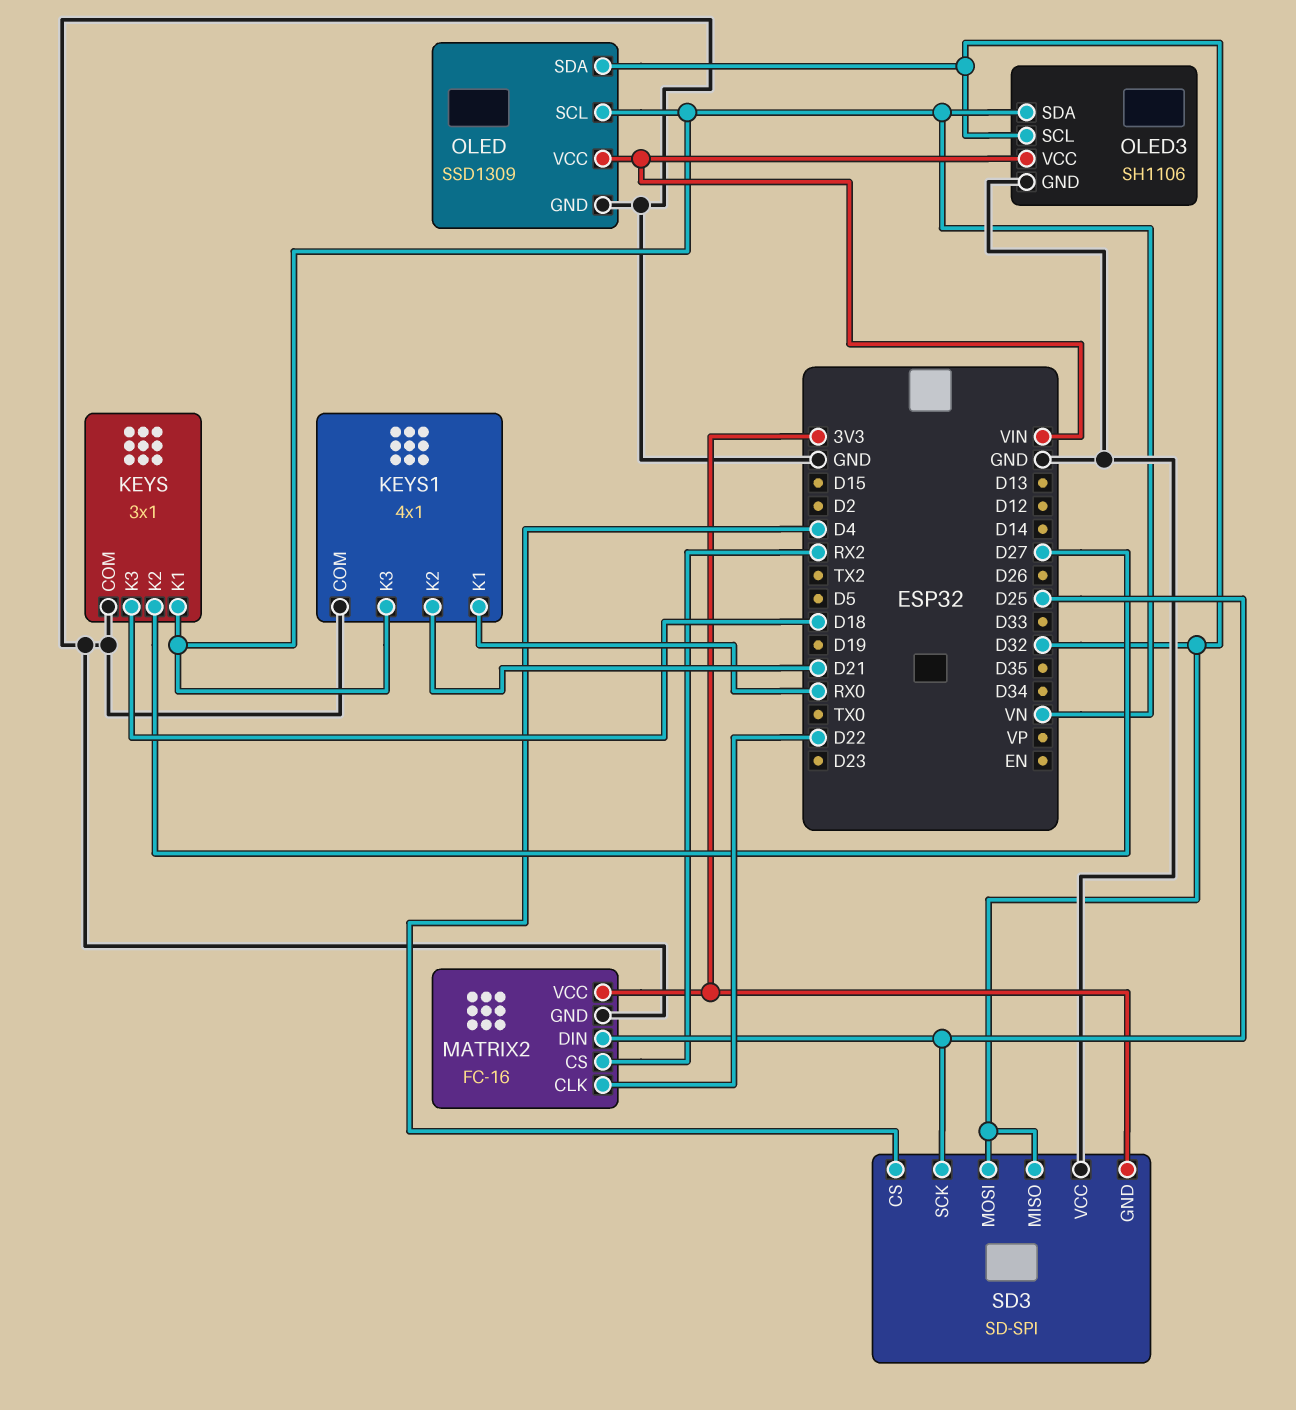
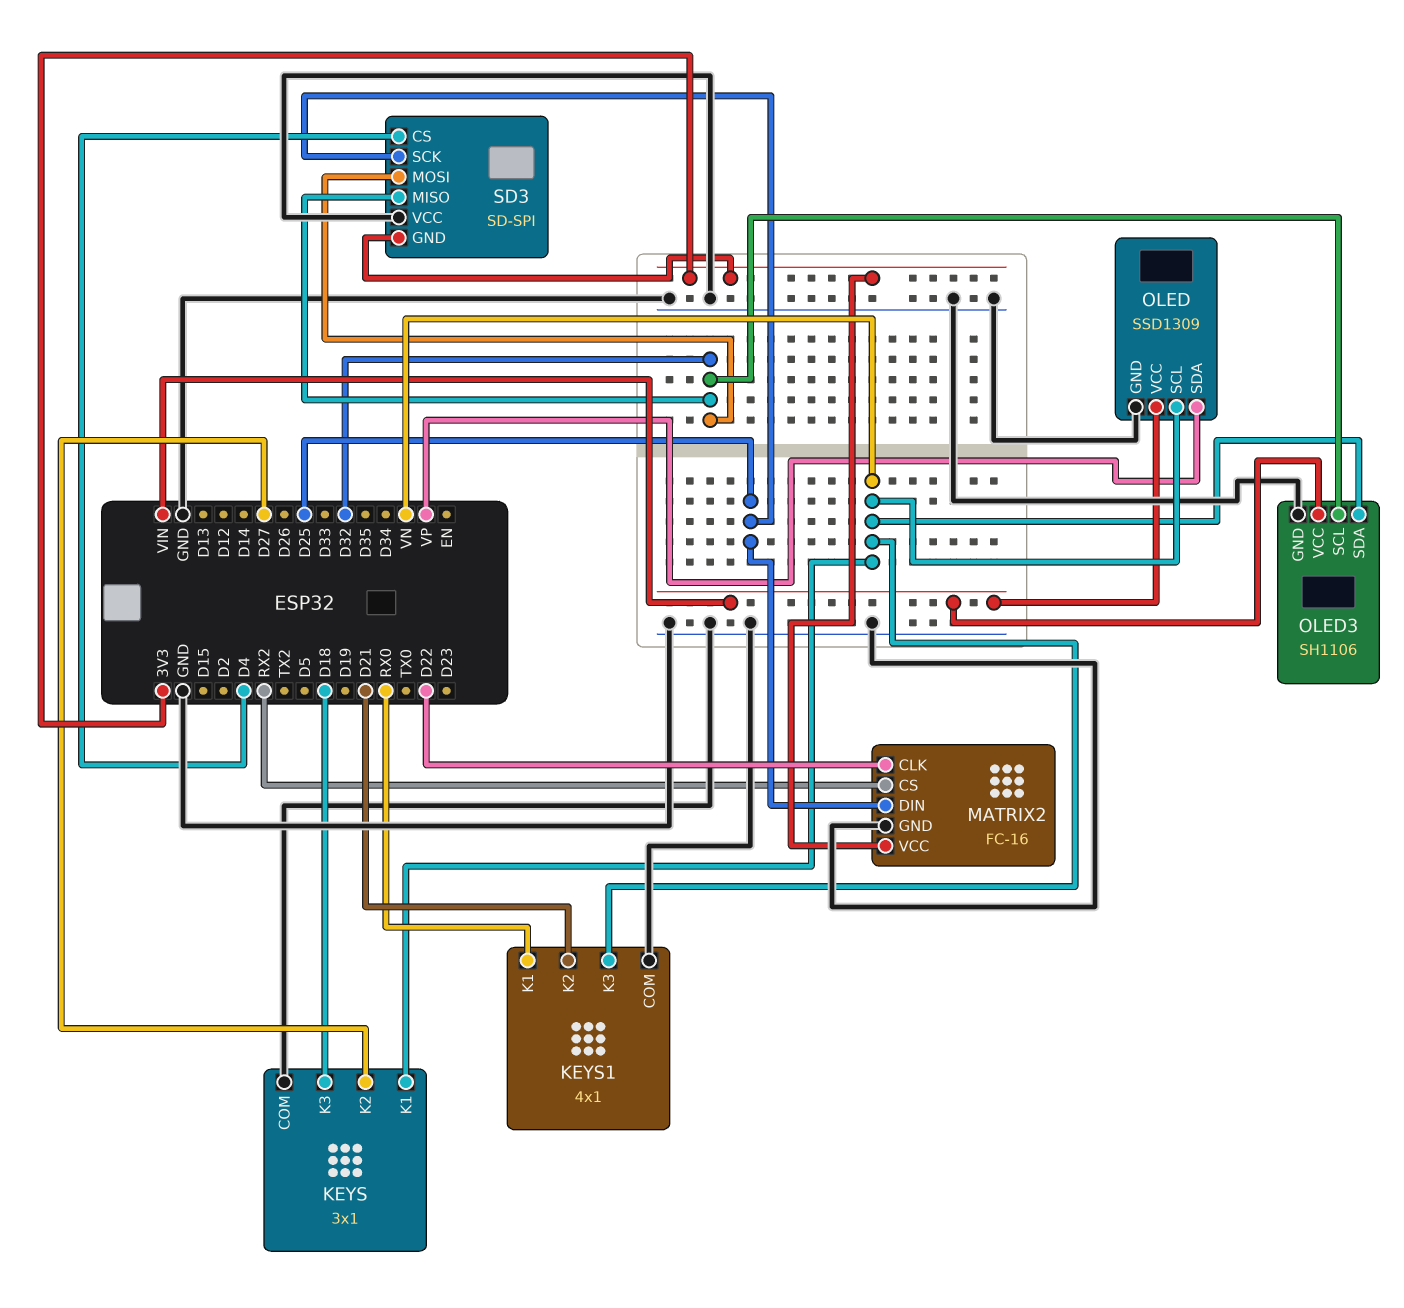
OLED pin SDA: D32 -> VP

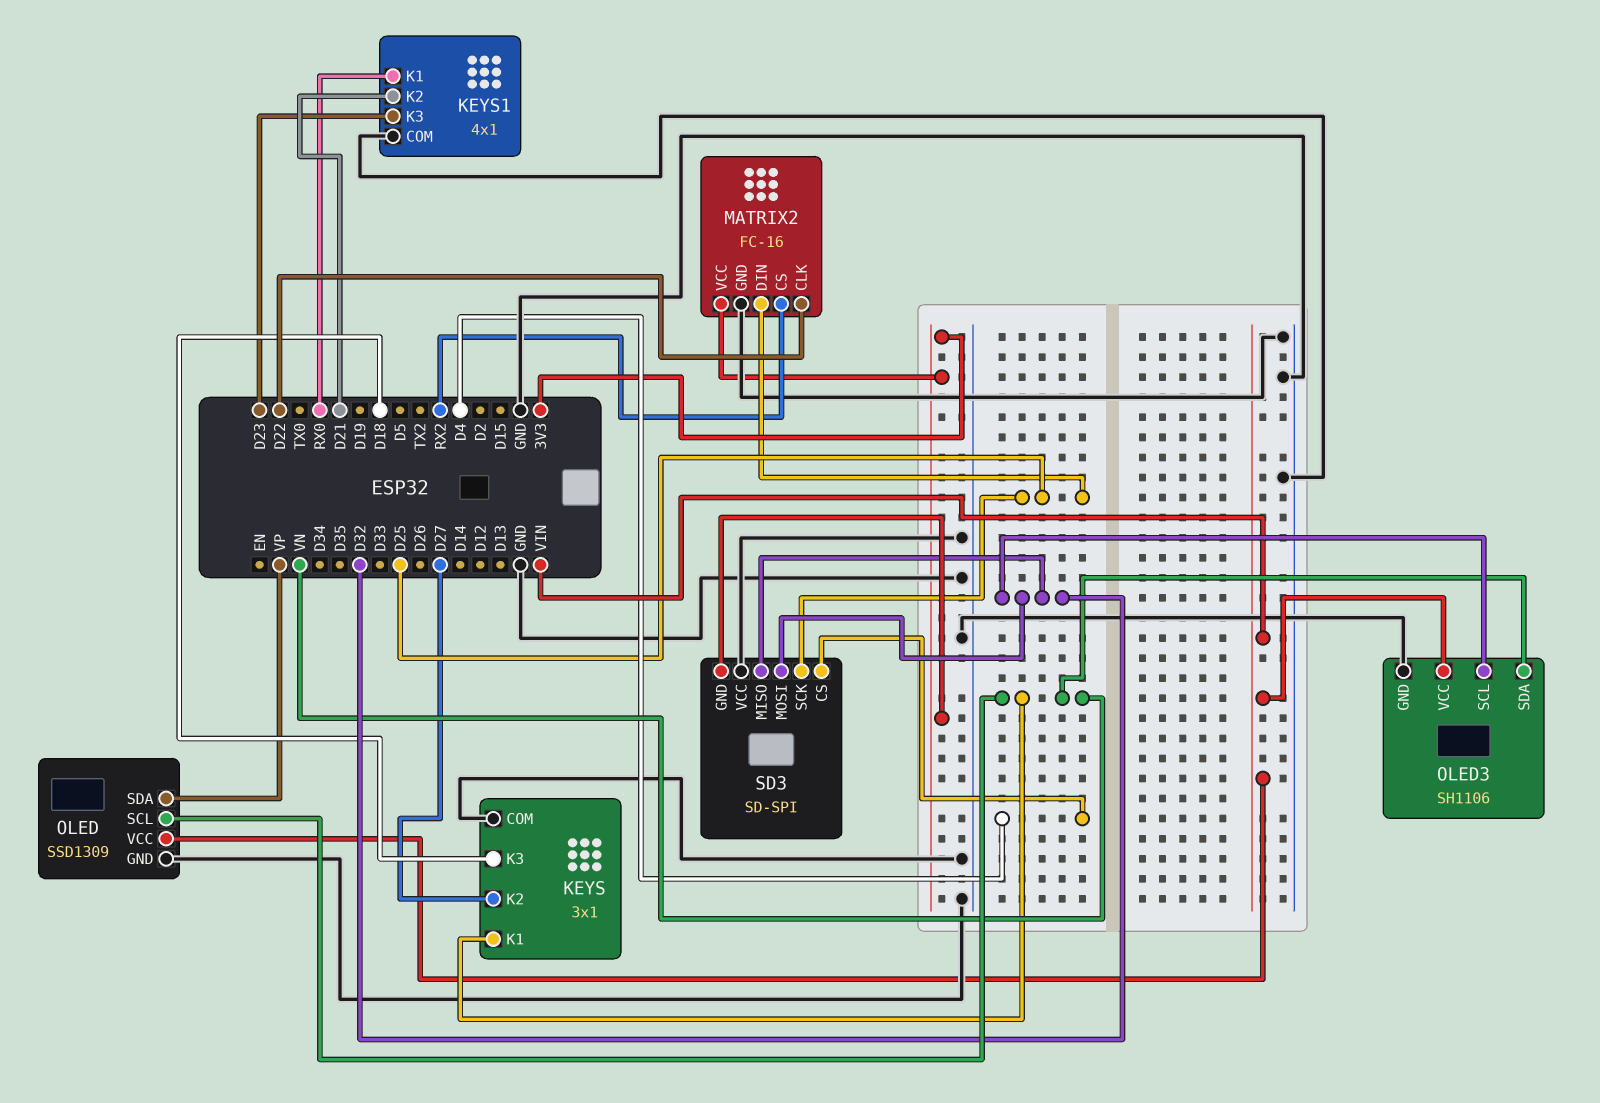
KEYS1 pin K3: VN -> D23

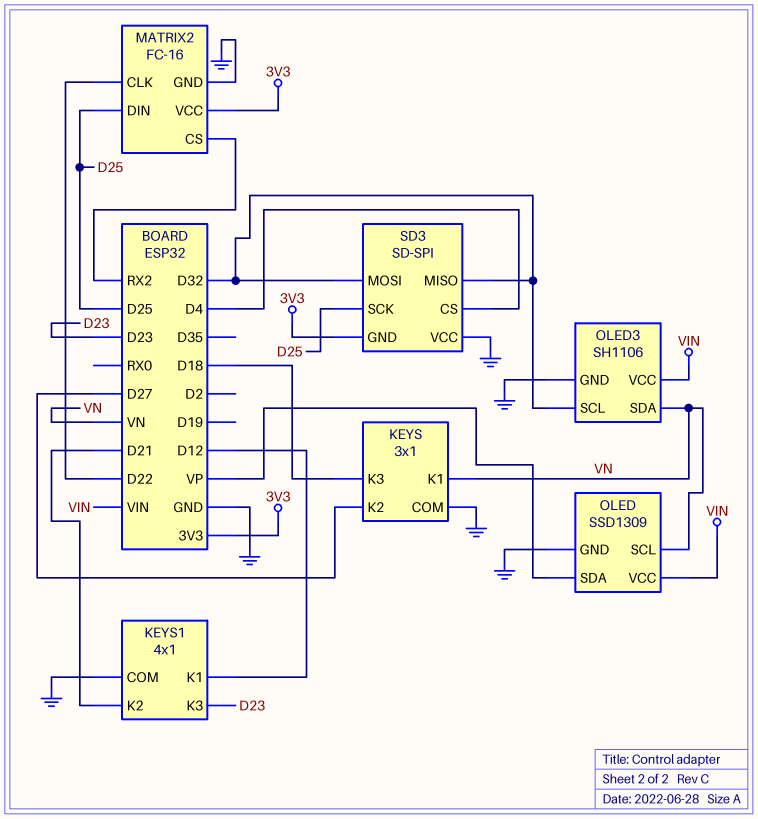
KEYS1 pin K1: RX0 -> D12

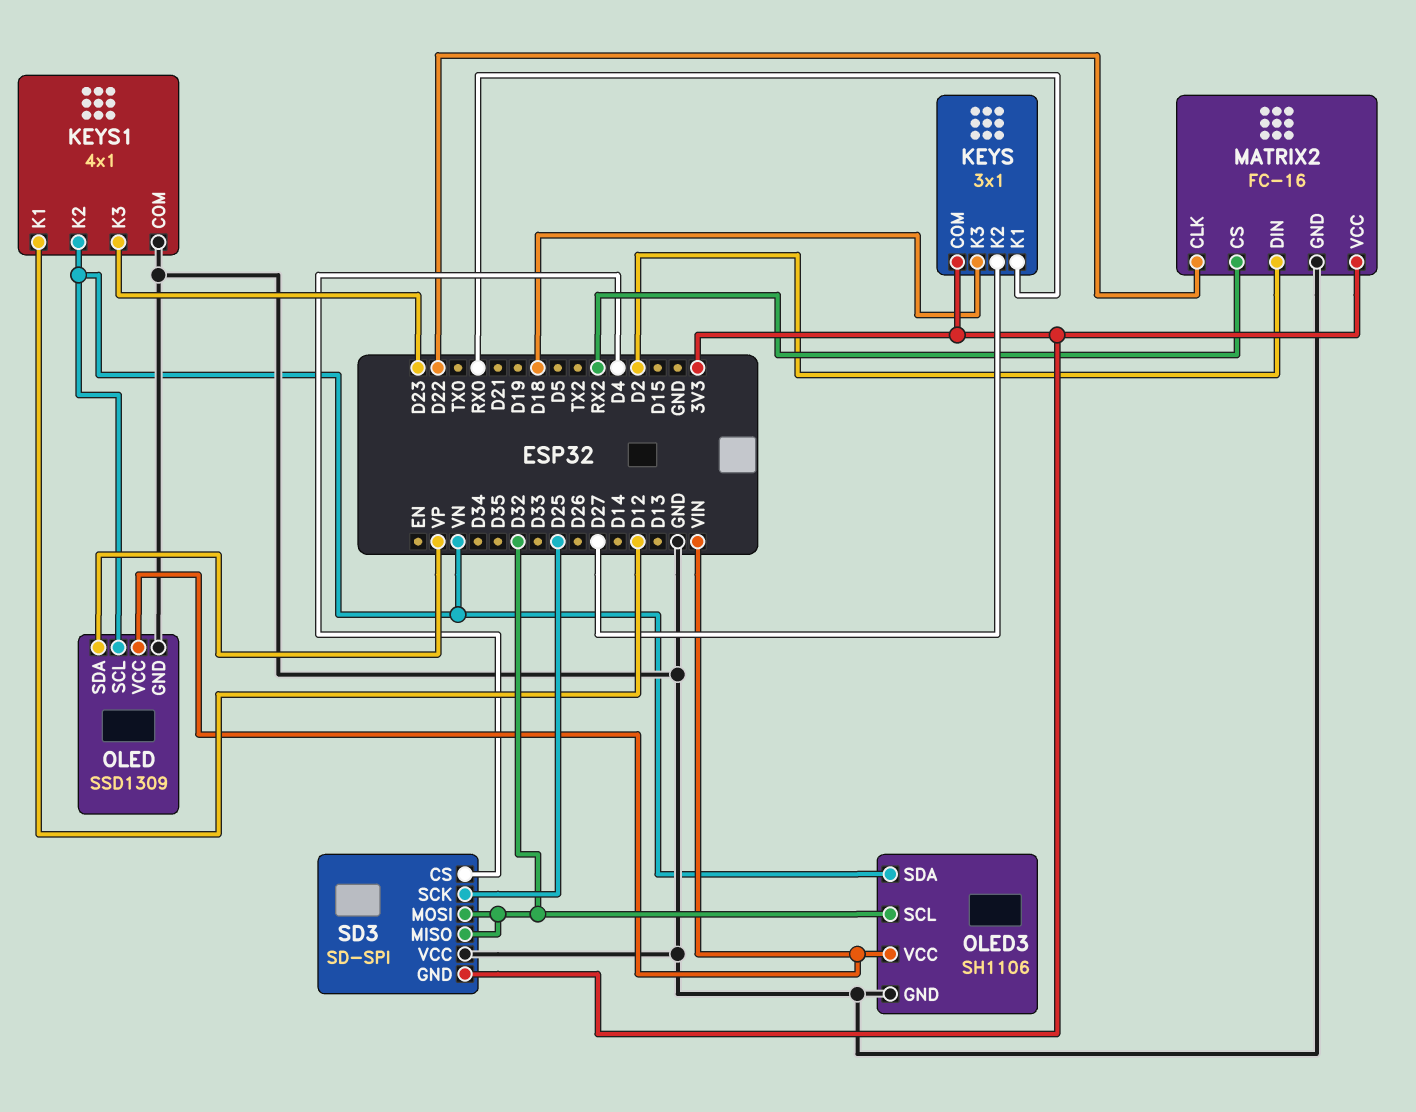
KEYS pin COM: GND -> 3V3
KEYS pin K1: VN -> RX0
KEYS1 pin K2: D21 -> VN
MATRIX2 pin DIN: D25 -> D2

